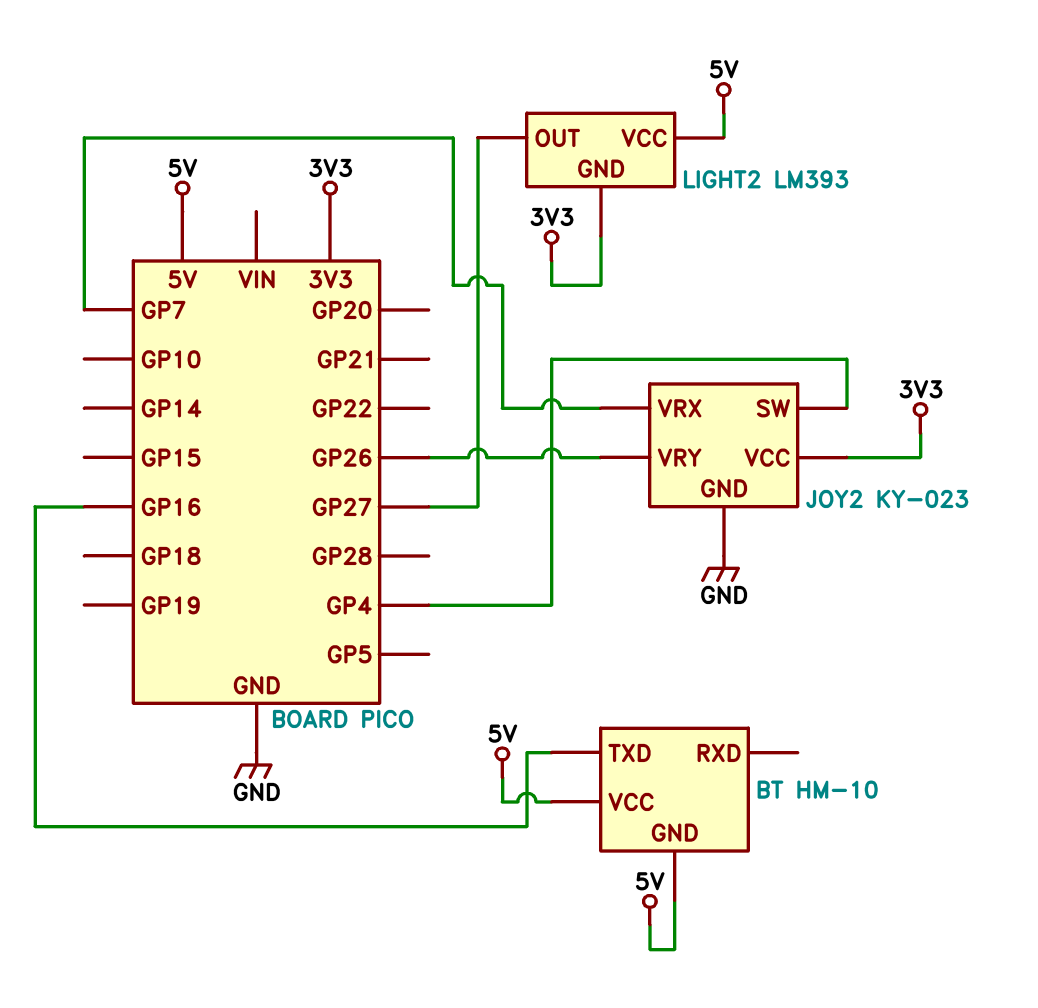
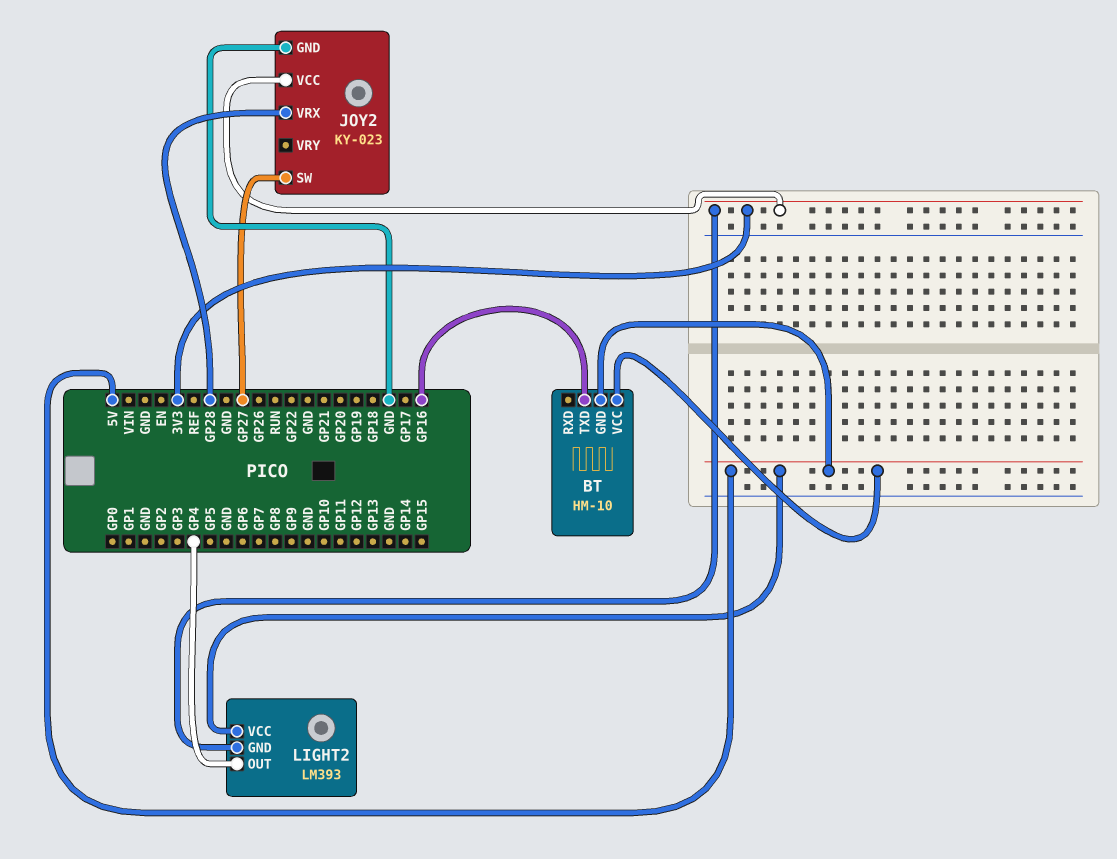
JOY2 pin SW: GP4 -> GP27
JOY2 pin VRX: GP7 -> GP28
JOY2 pin VRY: GP26 -> none
LIGHT2 pin OUT: GP27 -> GP4

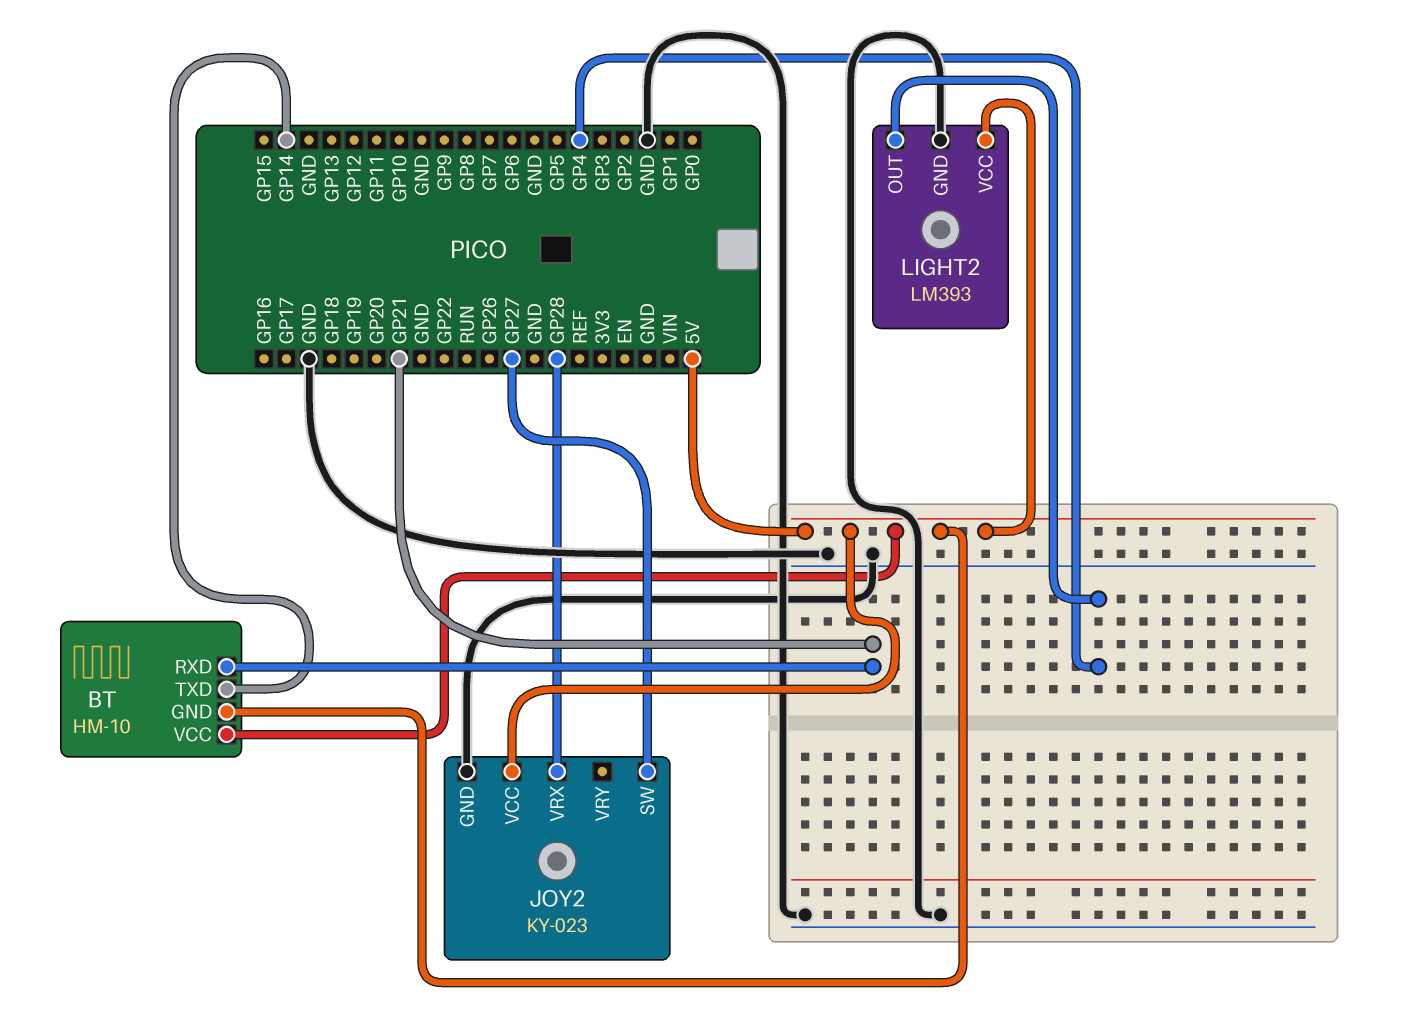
BT pin RXD: none -> GP21
BT pin TXD: GP16 -> GP14
JOY2 pin VCC: 3V3 -> 5V
LIGHT2 pin GND: 3V3 -> GND

